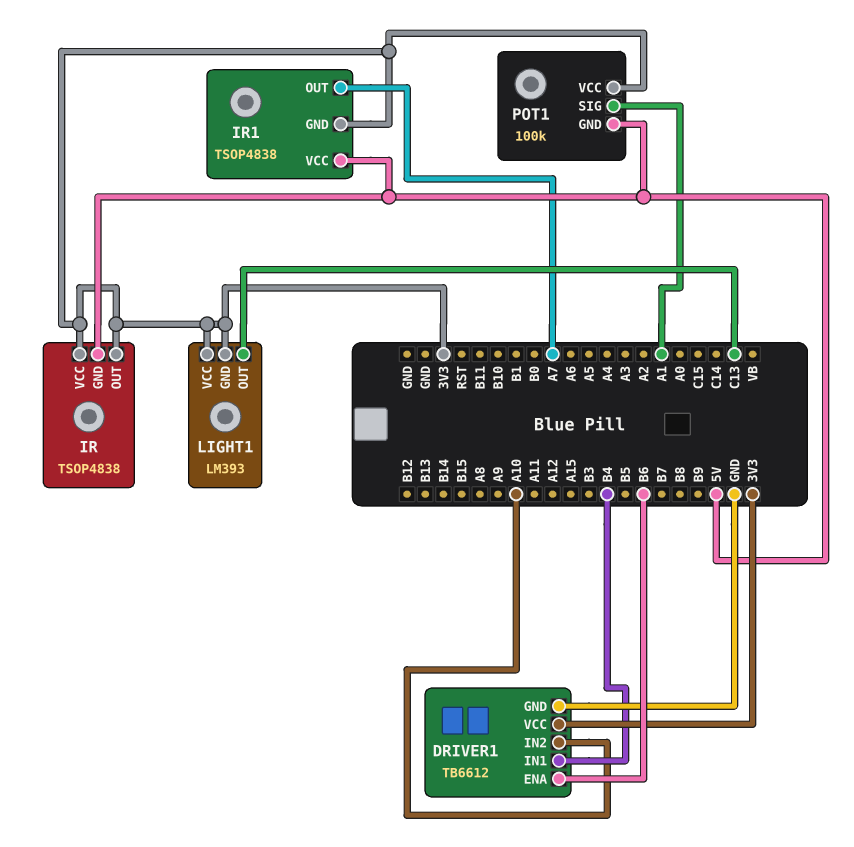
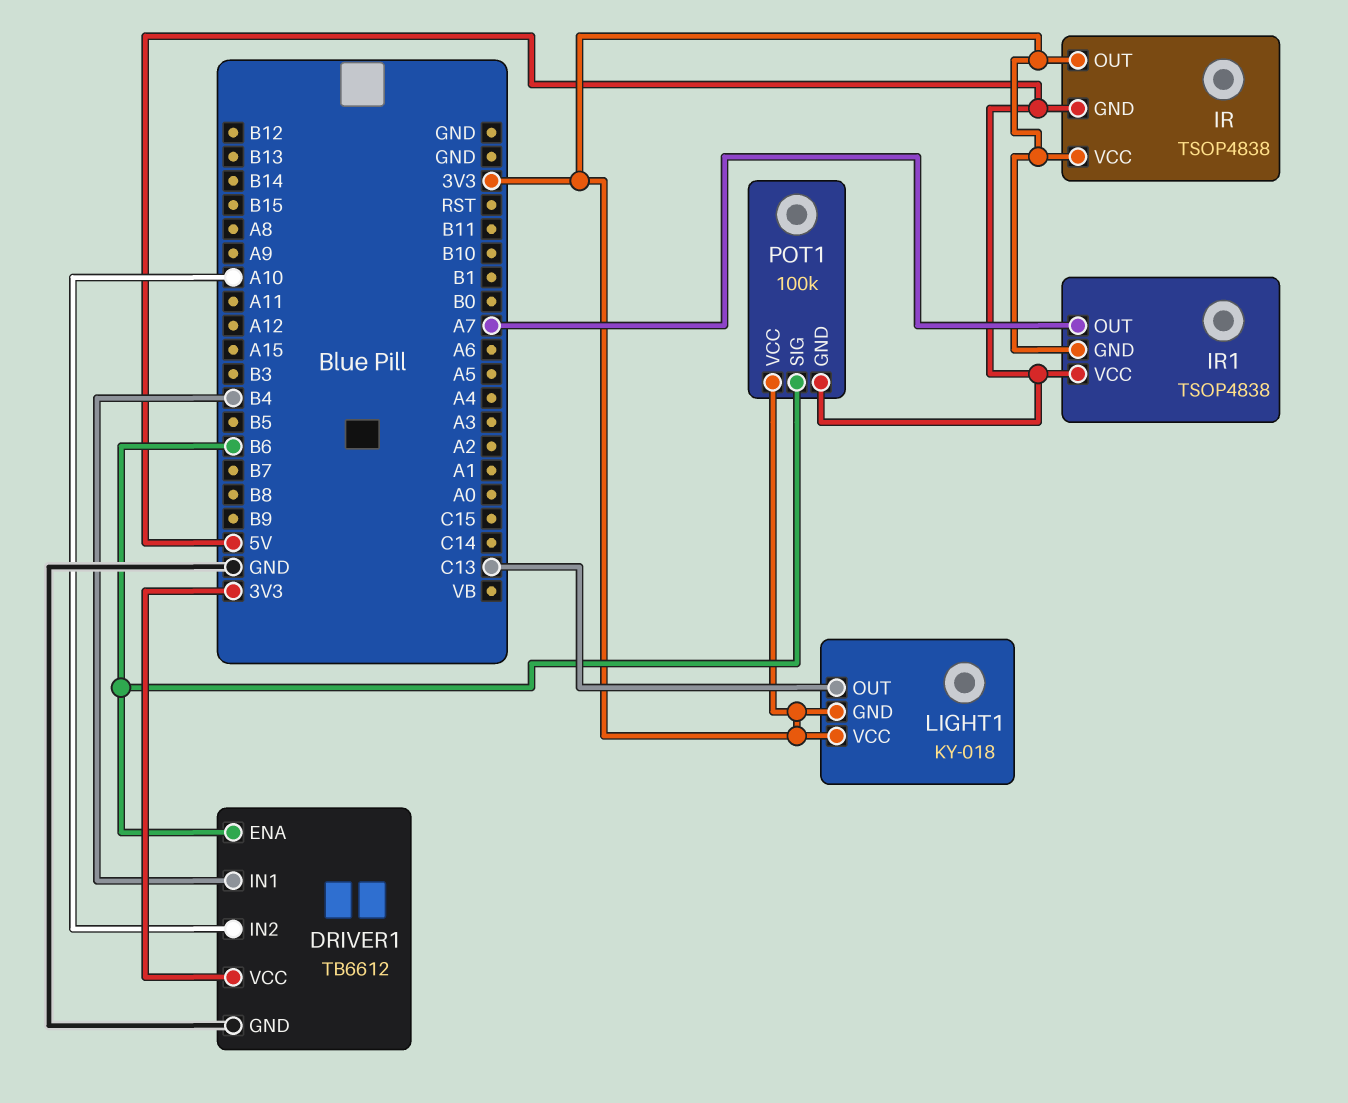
LIGHT1: LM393 -> KY-018
POT1 pin SIG: A1 -> B6

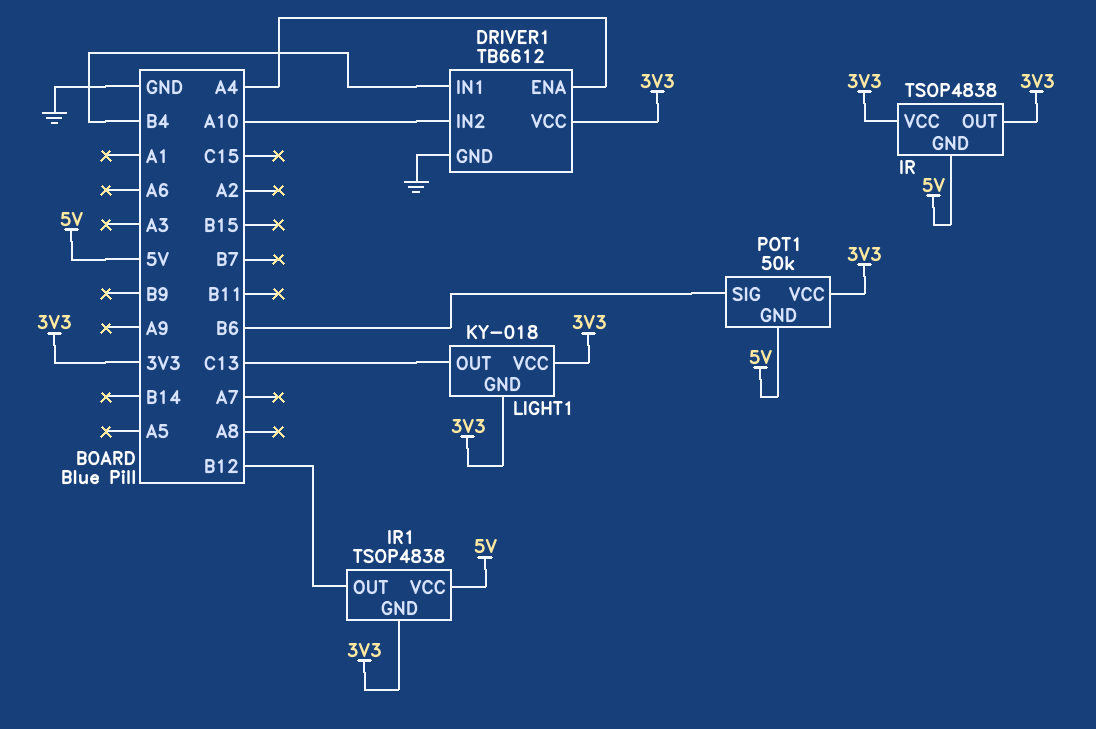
DRIVER1 pin ENA: B6 -> A4
IR1 pin OUT: A7 -> B12
POT1: 100k -> 50k

